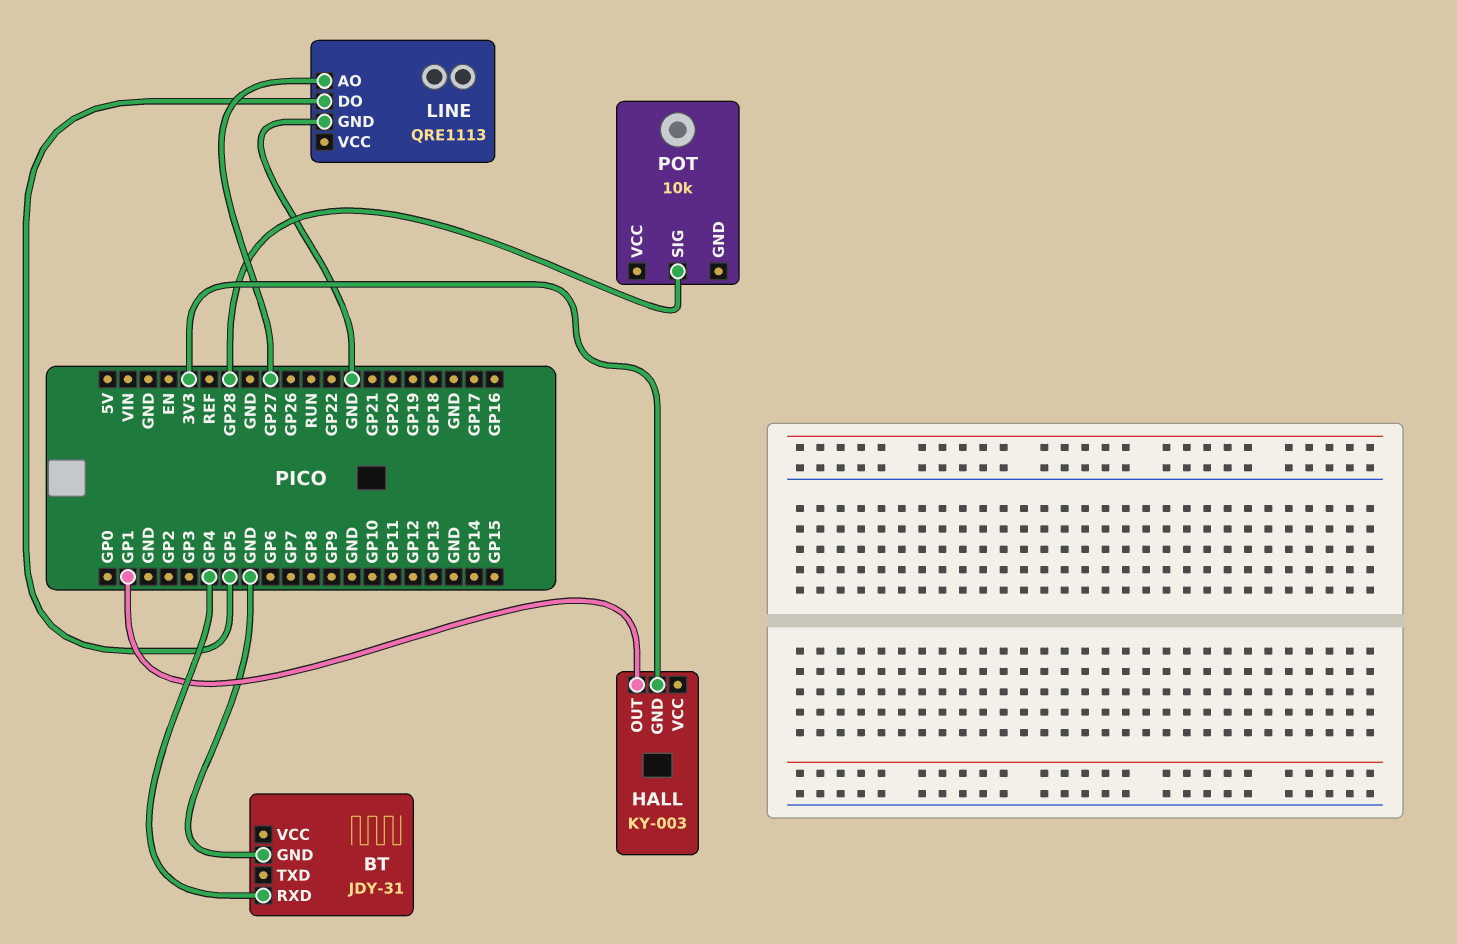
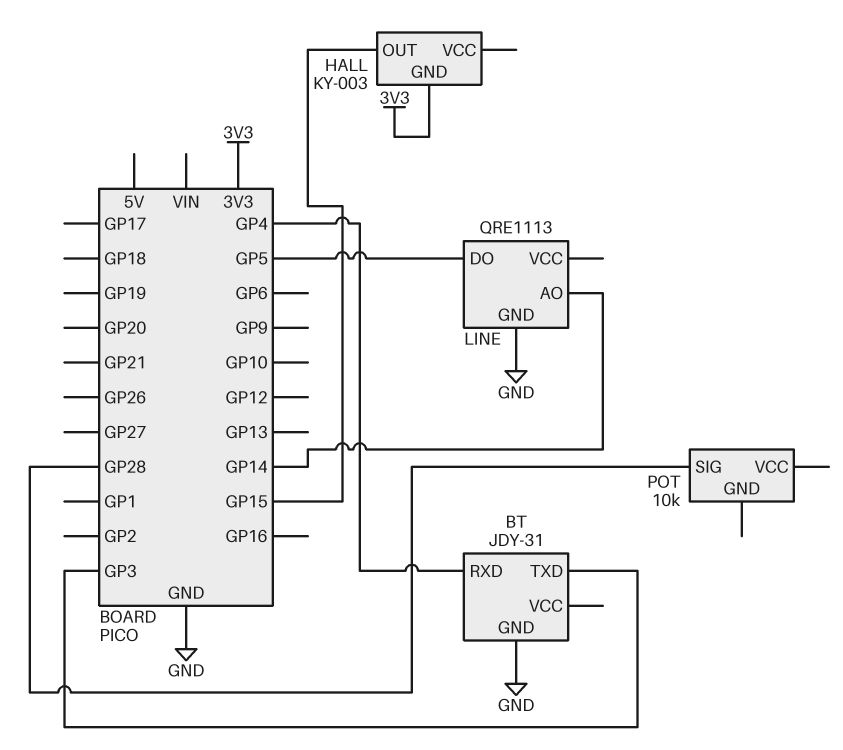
BT pin TXD: none -> GP3
HALL pin OUT: GP1 -> GP15
LINE pin AO: GP27 -> GP14

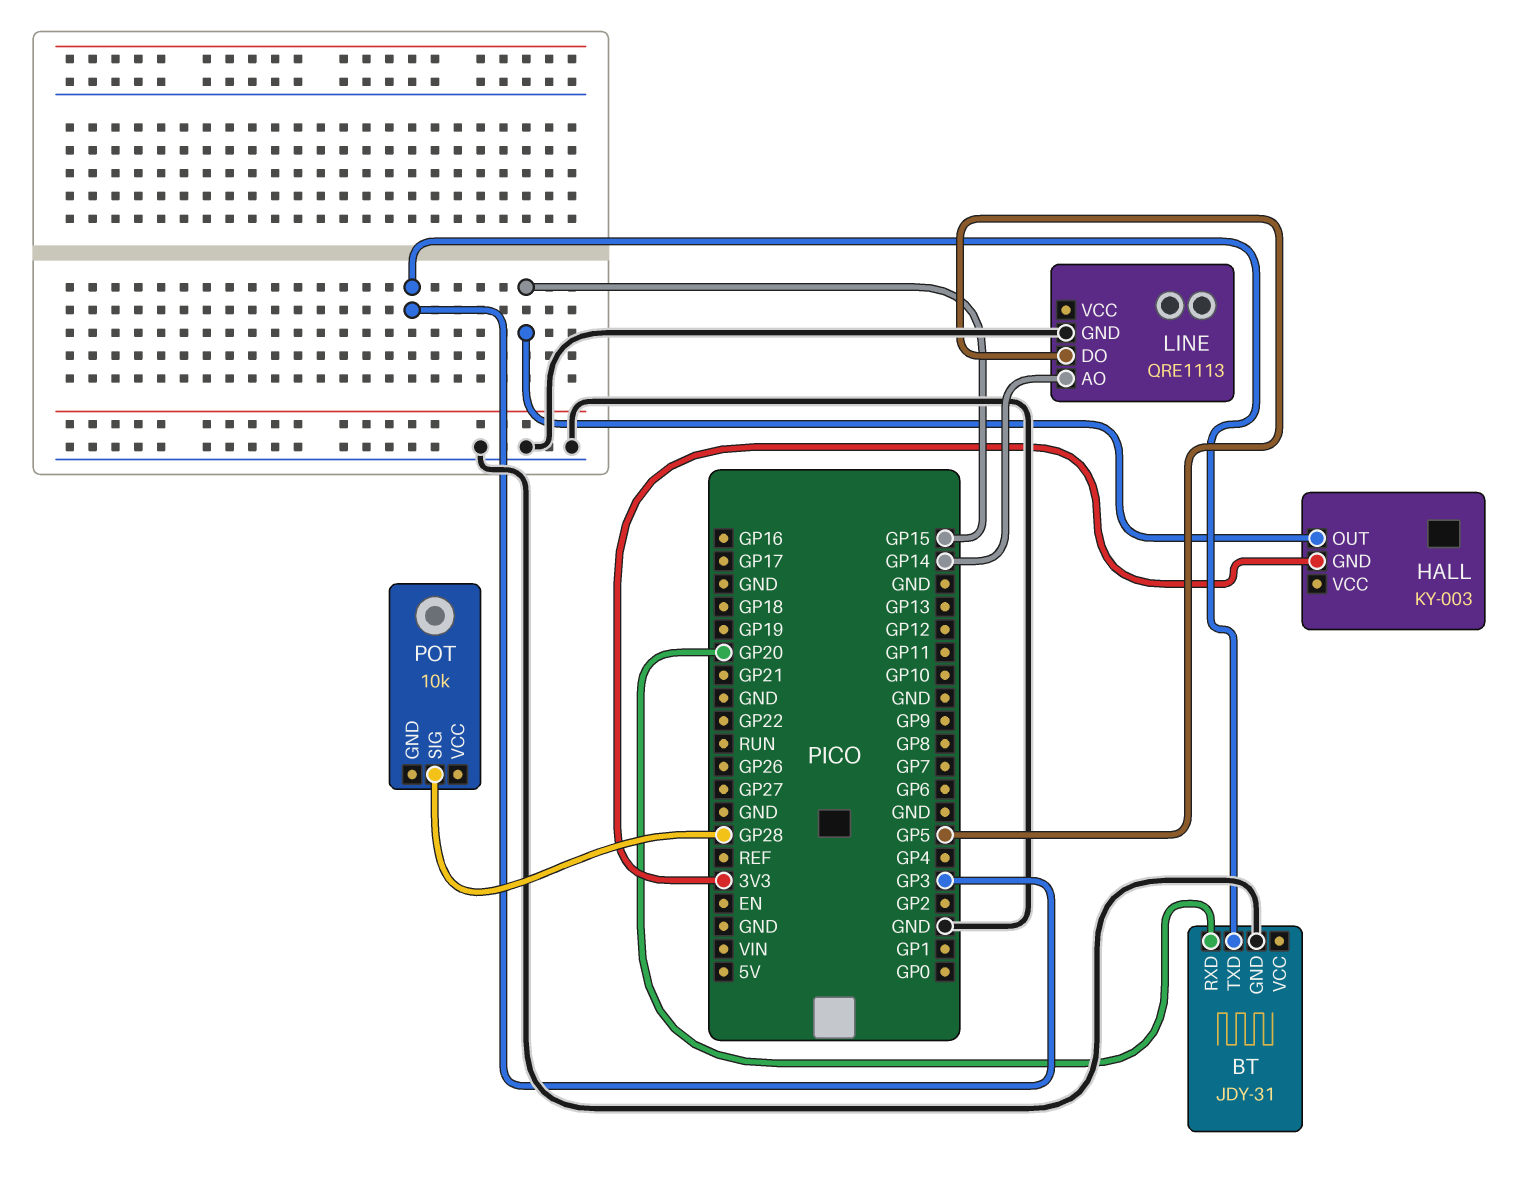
BT pin RXD: GP4 -> GP20

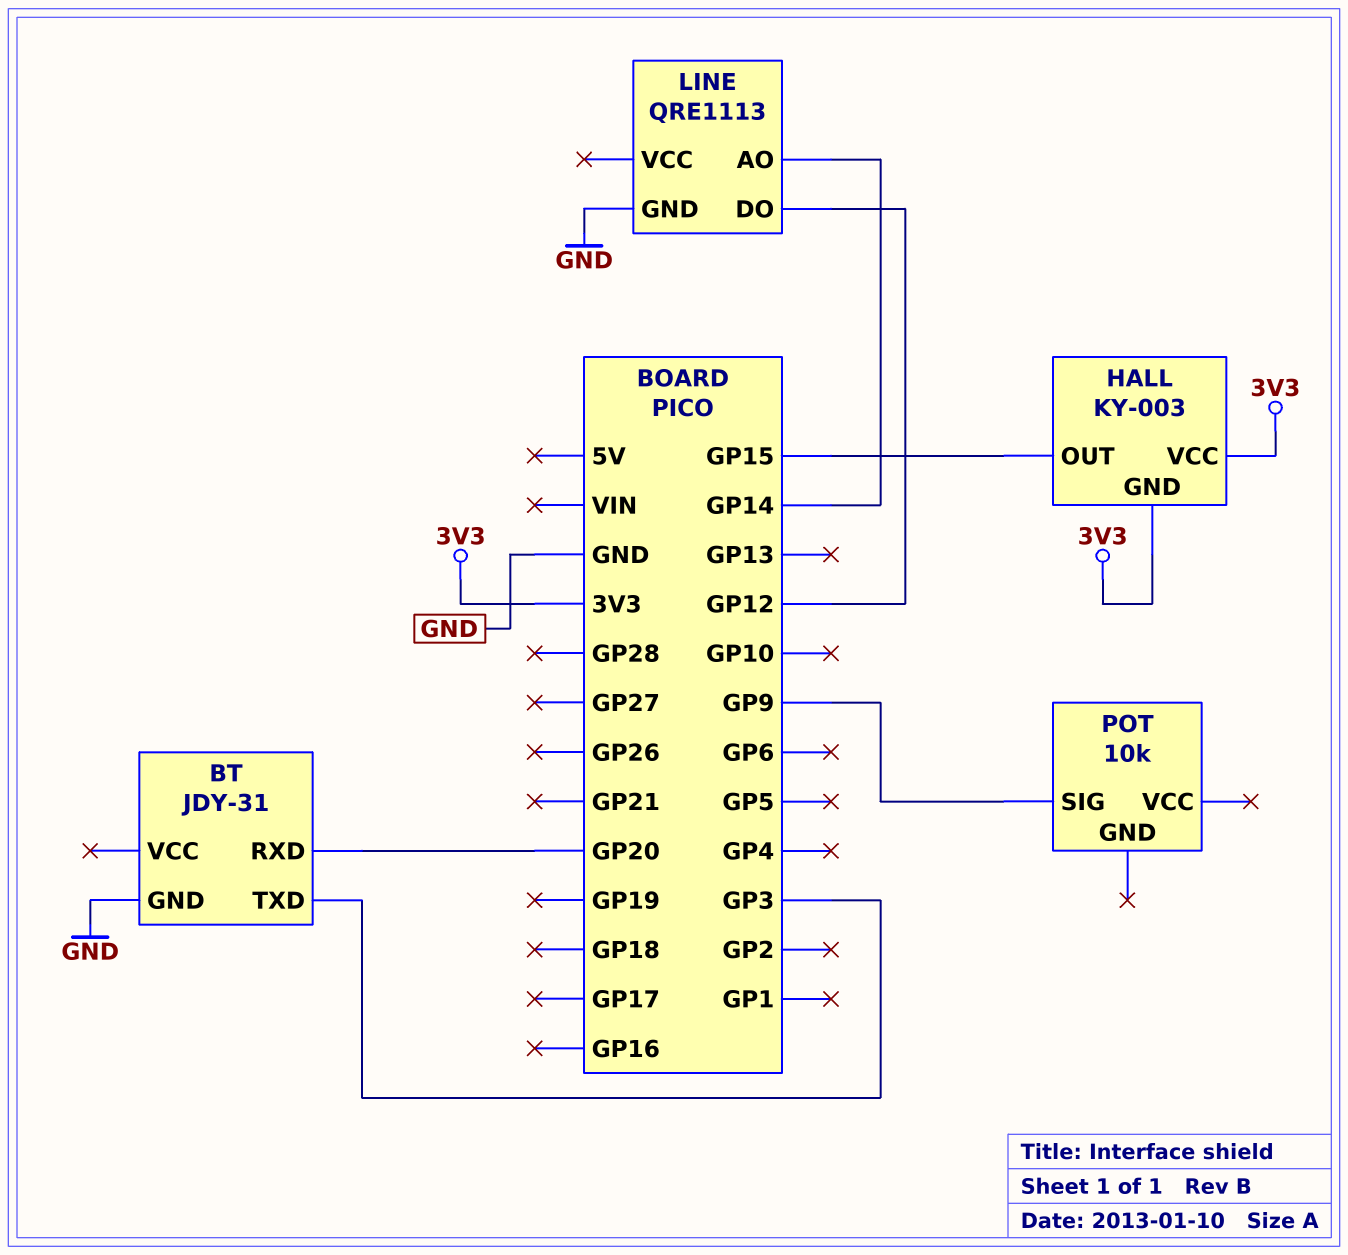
HALL pin VCC: none -> 3V3
LINE pin DO: GP5 -> GP12
POT pin SIG: GP28 -> GP9

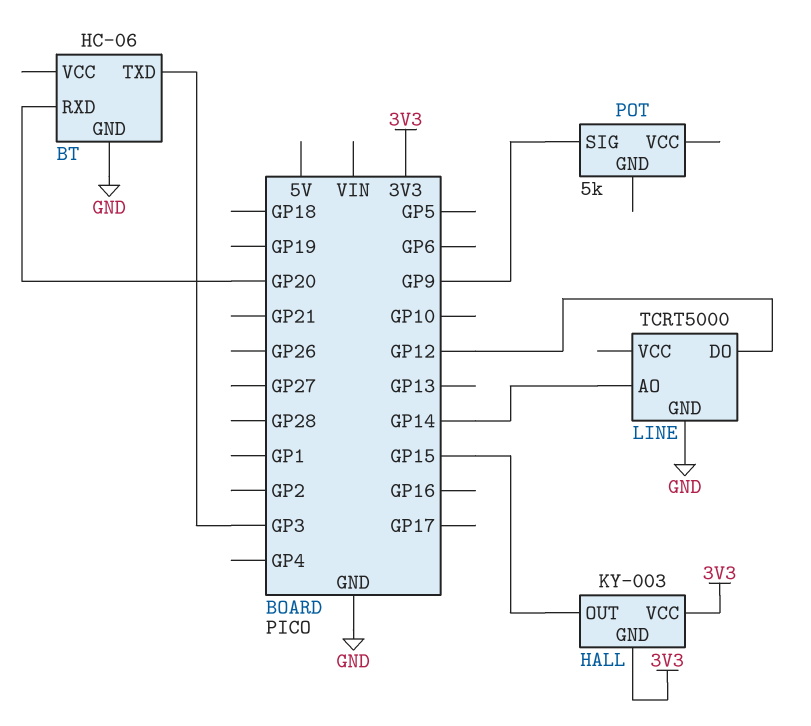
BT: JDY-31 -> HC-06
LINE: QRE1113 -> TCRT5000
POT: 10k -> 5k

